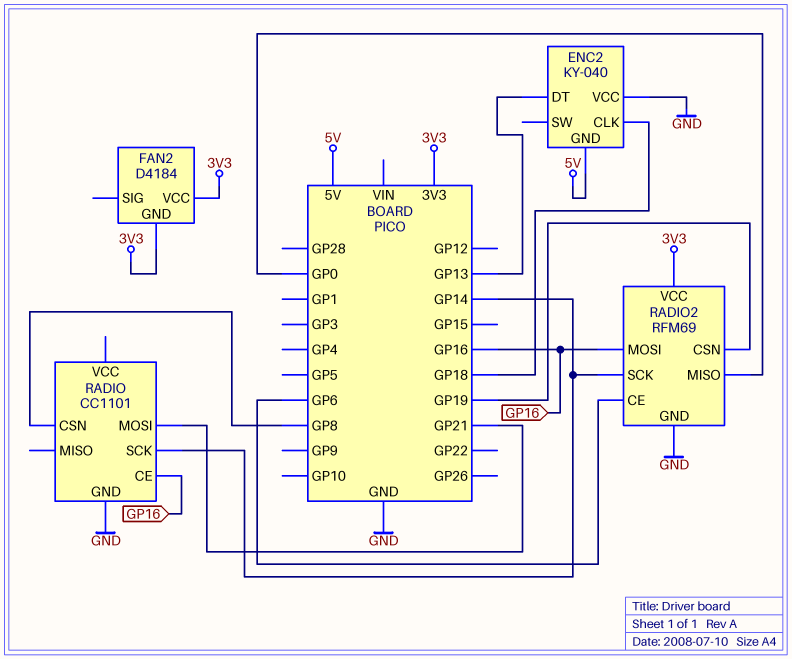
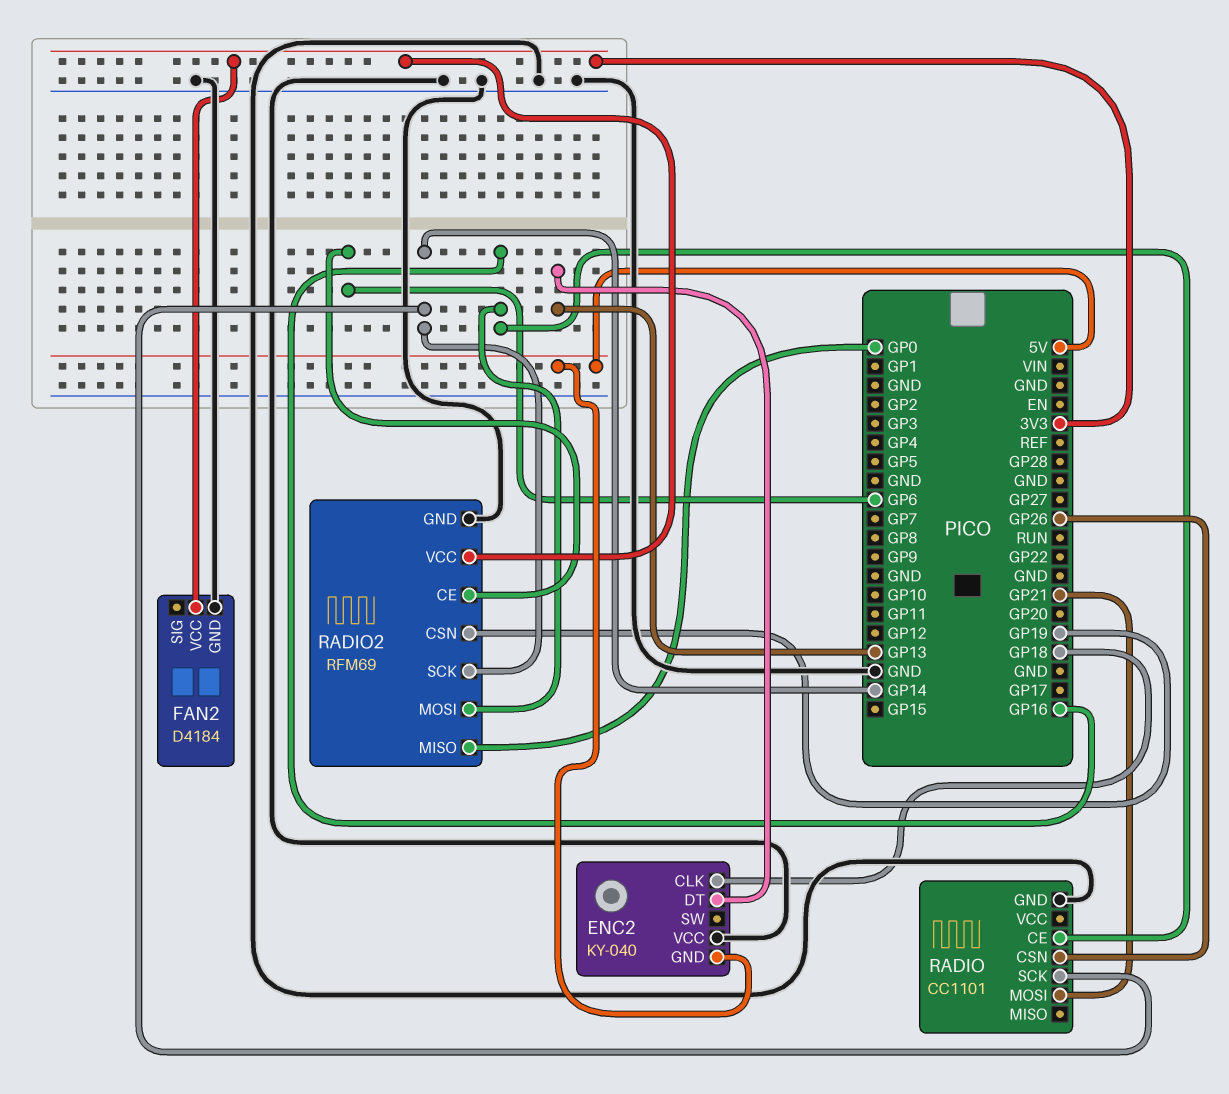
FAN2 pin GND: 3V3 -> GND
RADIO pin CSN: GP8 -> GP26

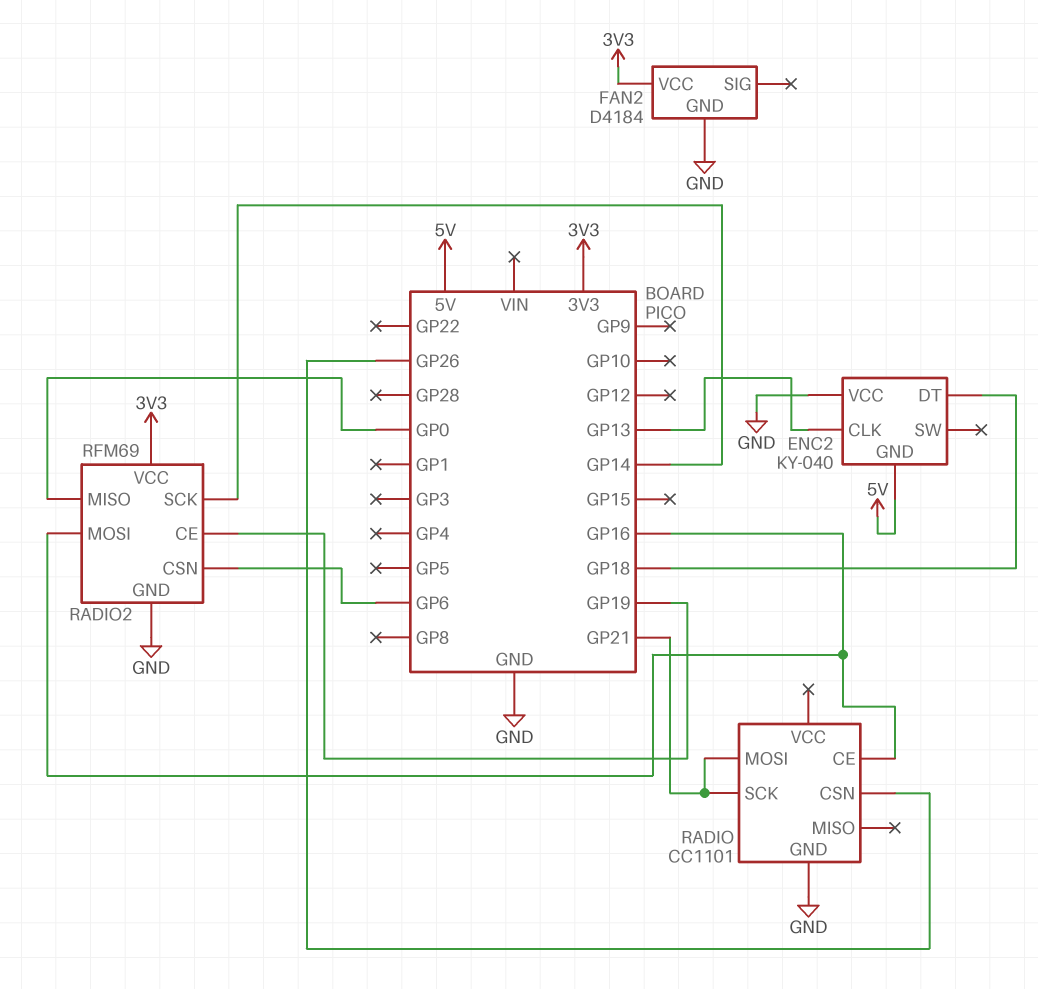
ENC2 pin CLK: GP18 -> GP13
ENC2 pin DT: GP13 -> GP18
RADIO pin SCK: GP14 -> GP21
RADIO2 pin CE: GP6 -> GP19
RADIO2 pin CSN: GP19 -> GP6

